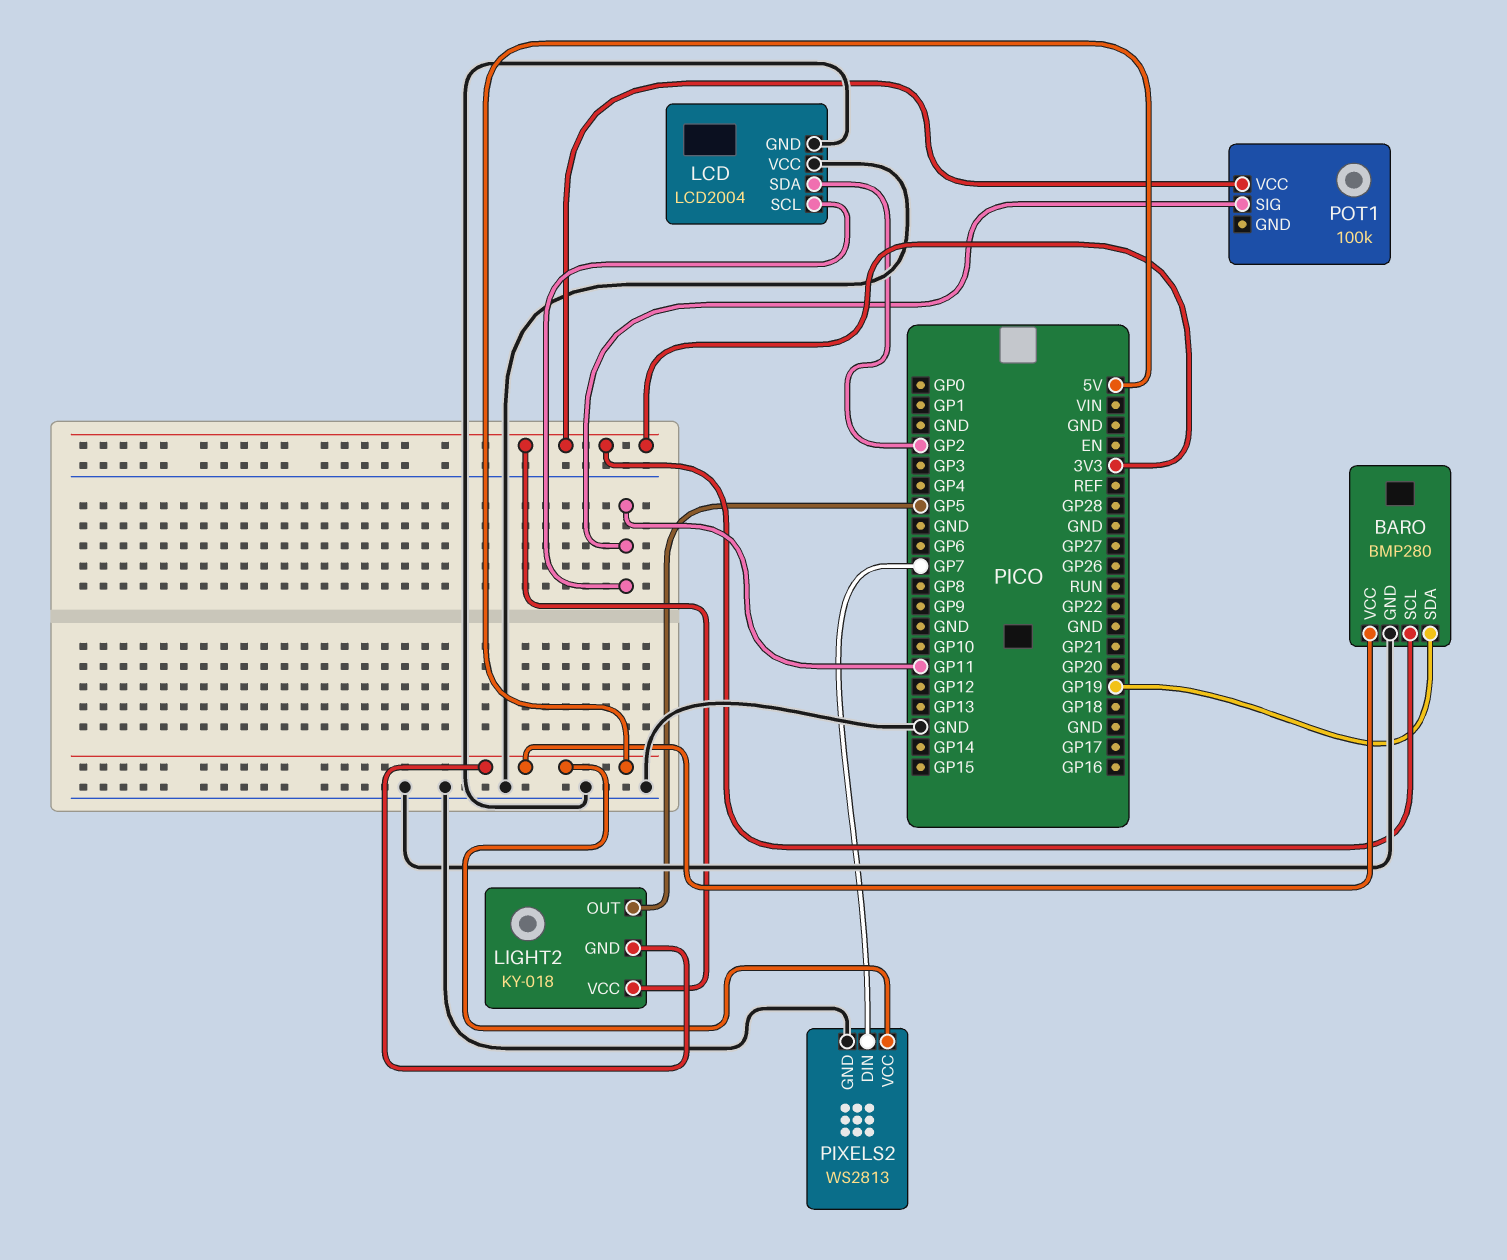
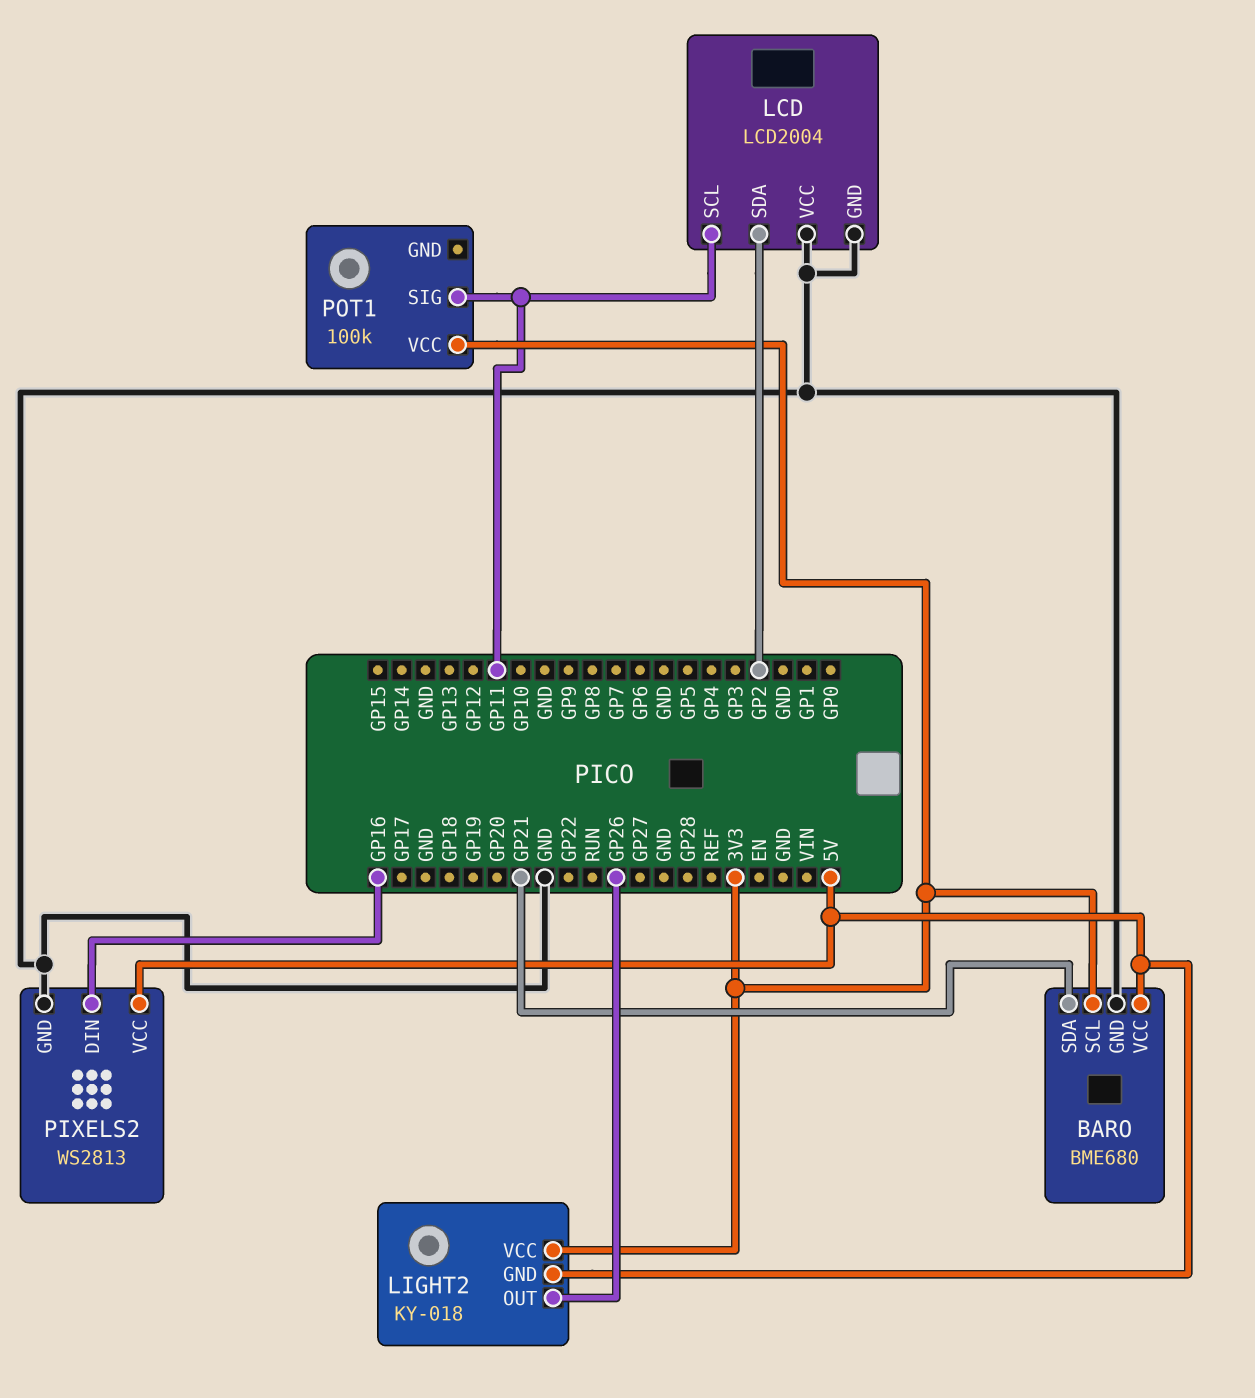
BARO: BMP280 -> BME680
BARO pin SDA: GP19 -> GP21
LIGHT2 pin OUT: GP5 -> GP26
PIXELS2 pin DIN: GP7 -> GP16

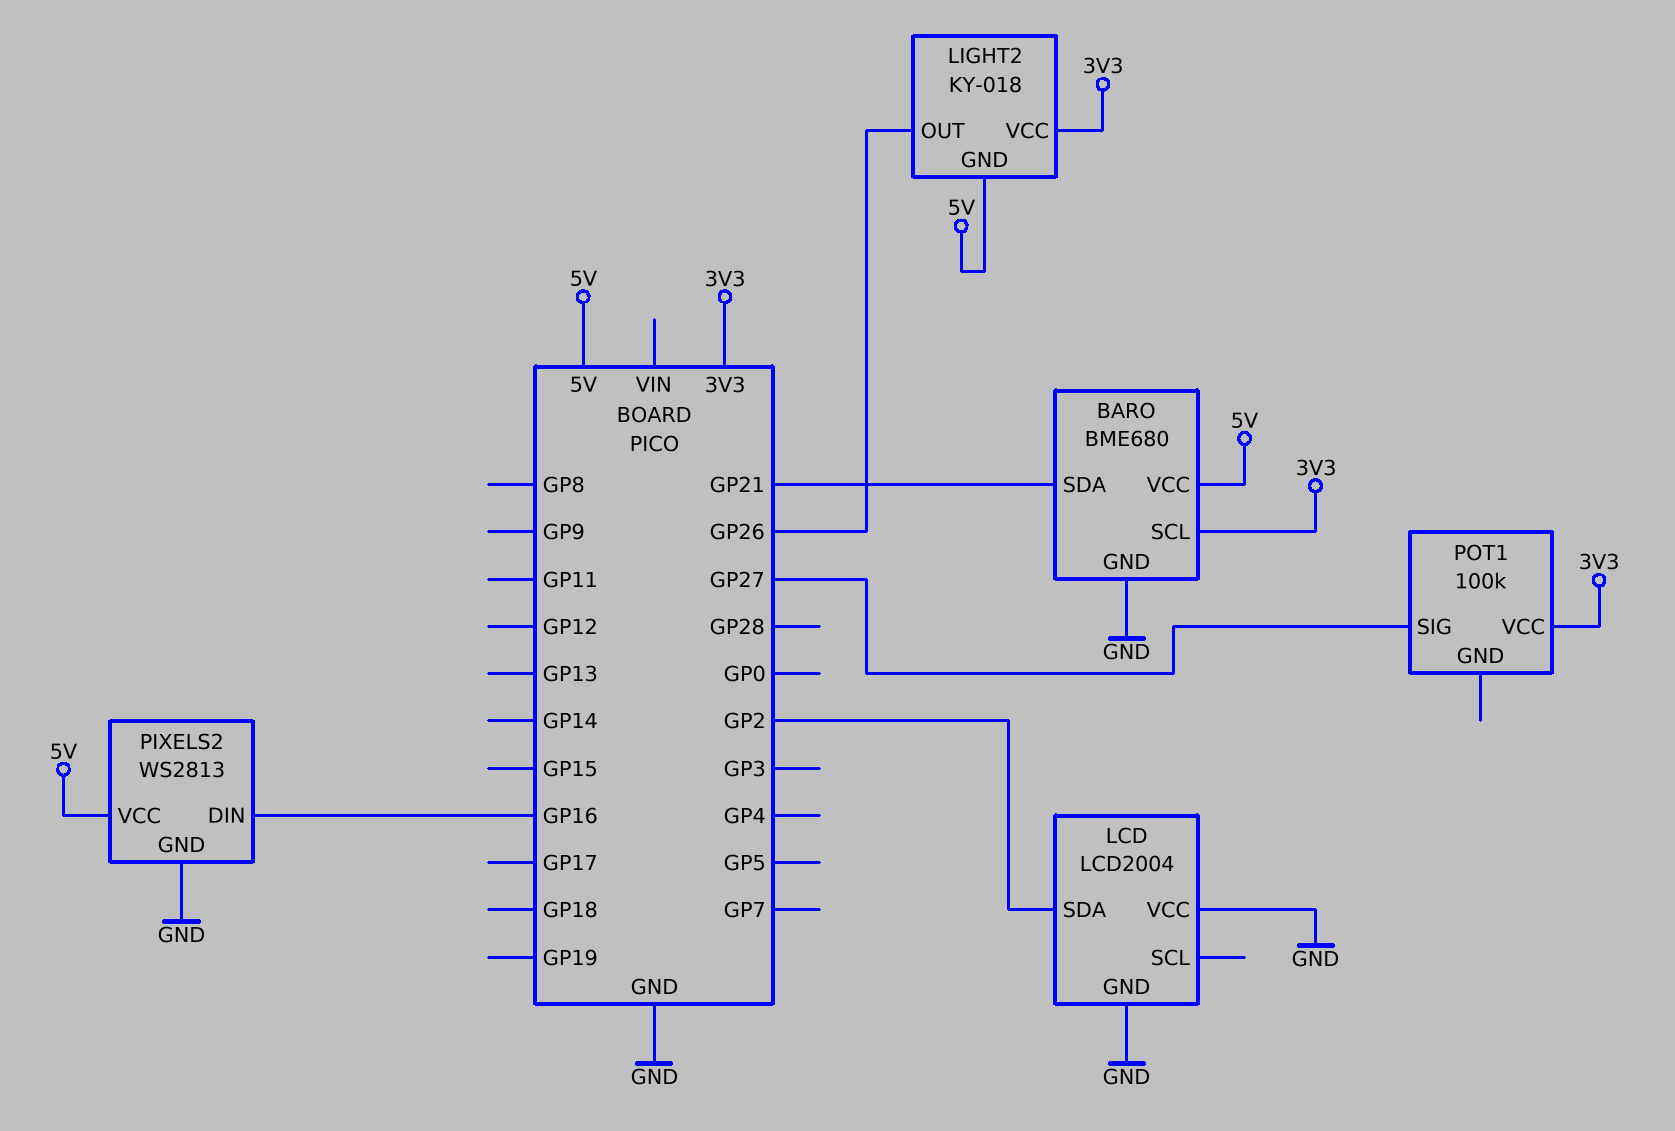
LCD pin SCL: GP11 -> none
POT1 pin SIG: GP11 -> GP27

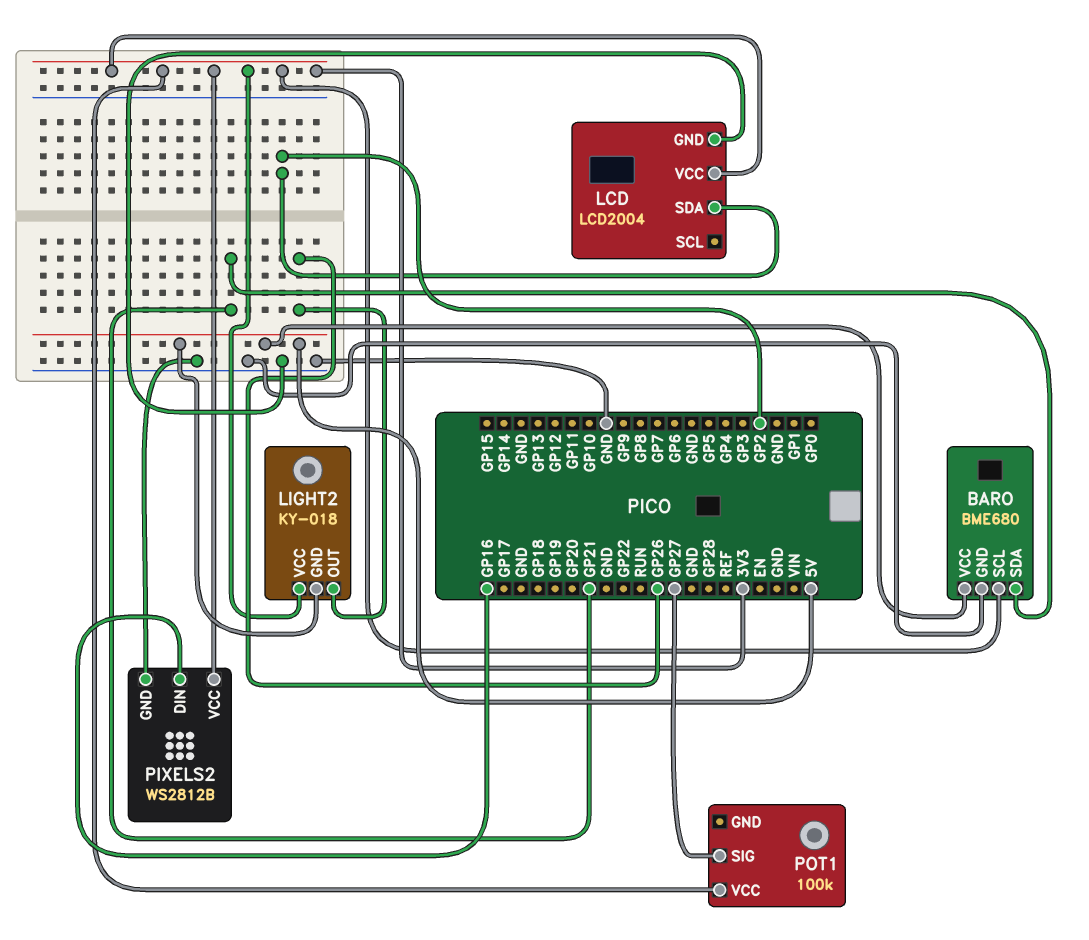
LCD pin VCC: GND -> 3V3
PIXELS2: WS2813 -> WS2812B
PIXELS2 pin VCC: 5V -> 3V3

